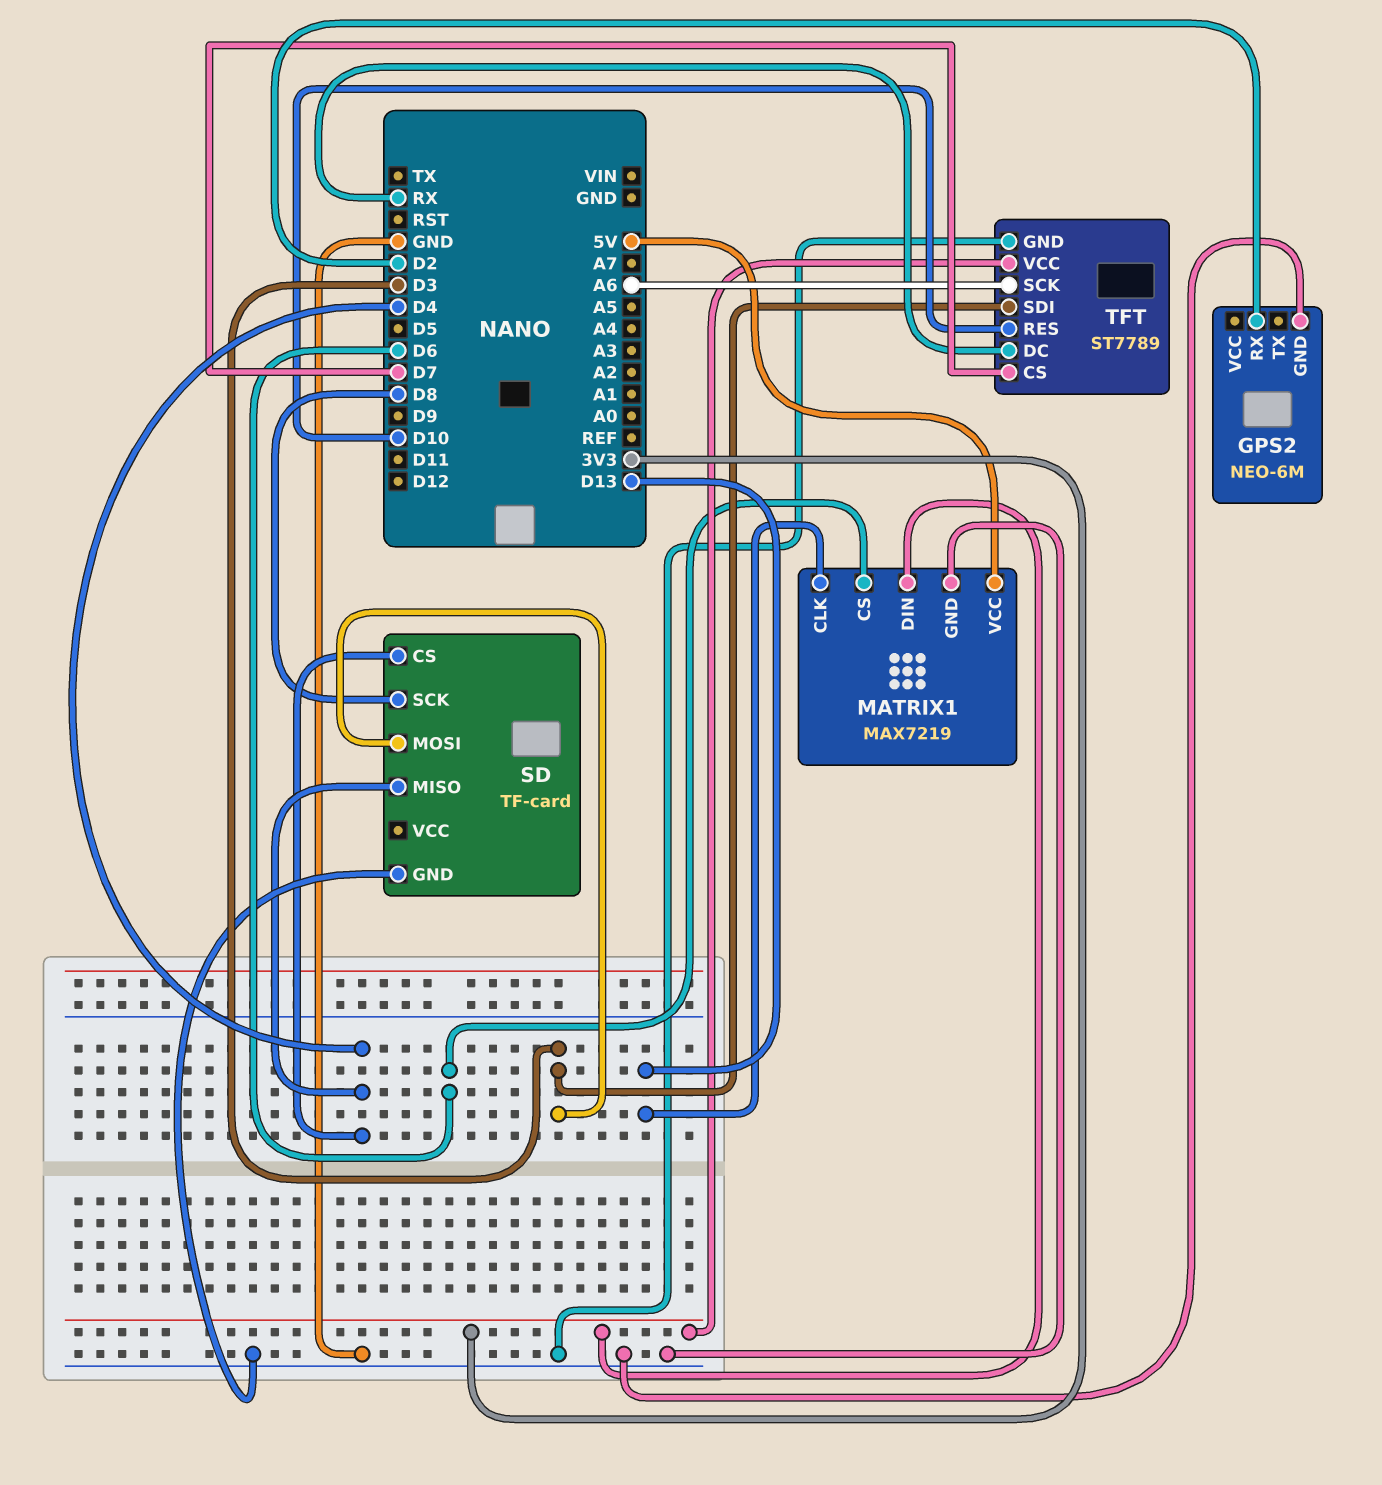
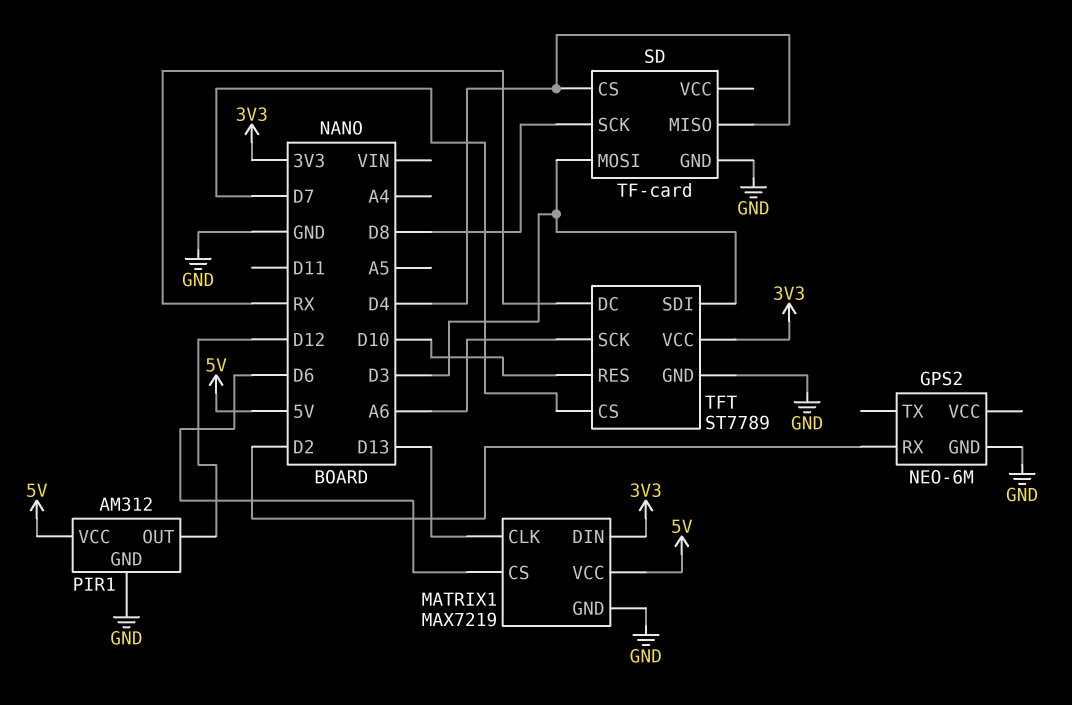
PIR1: none -> AM312
PIR1 pin GND: none -> GND
PIR1 pin OUT: none -> D12
PIR1 pin VCC: none -> 5V

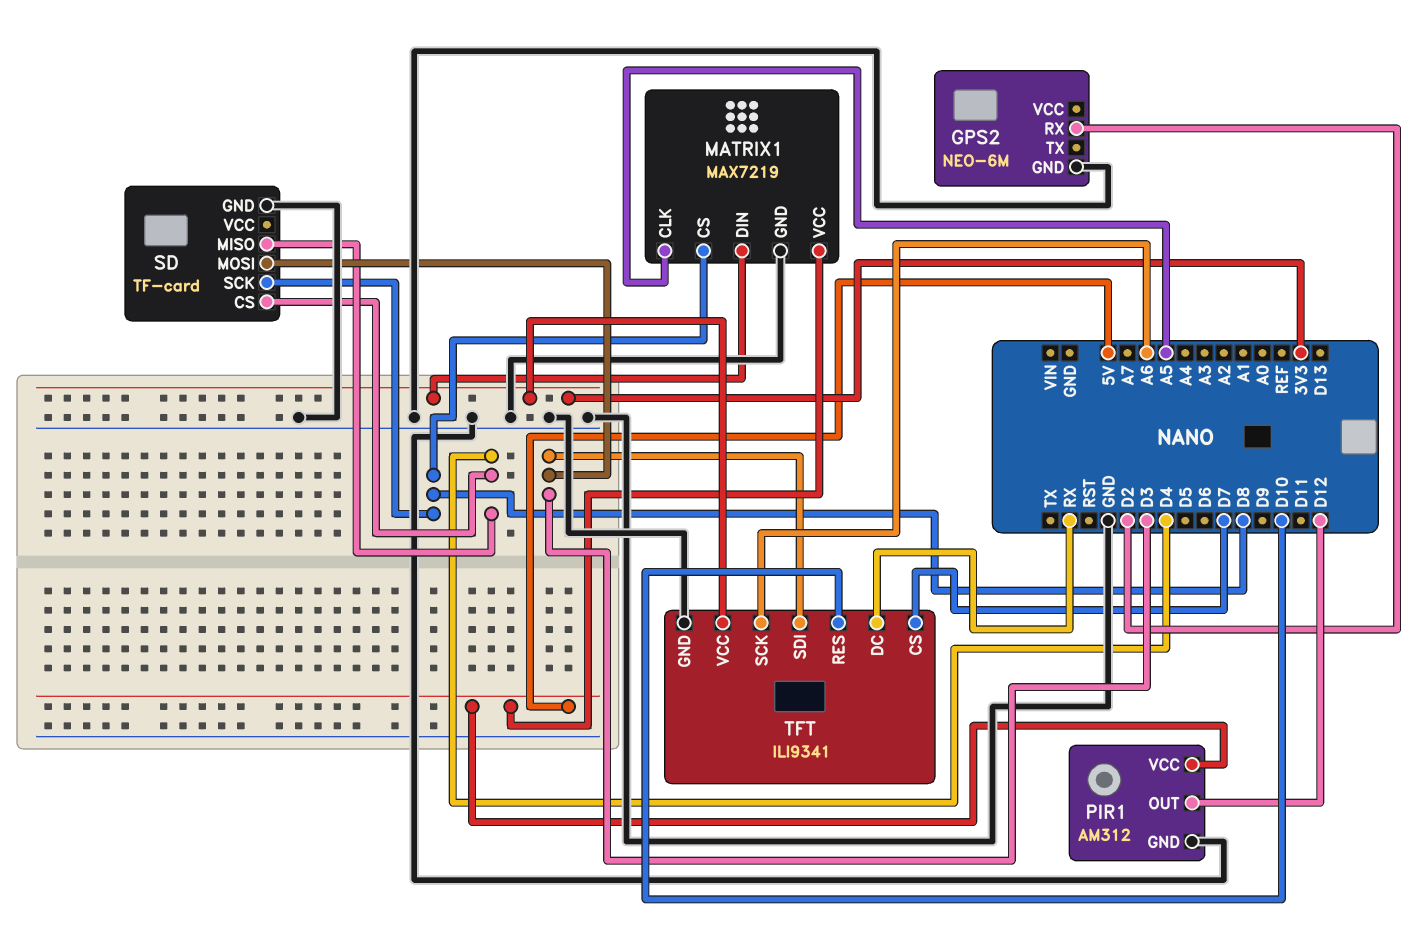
MATRIX1 pin CLK: D13 -> A5
MATRIX1 pin CS: D6 -> D8
TFT: ST7789 -> ILI9341

